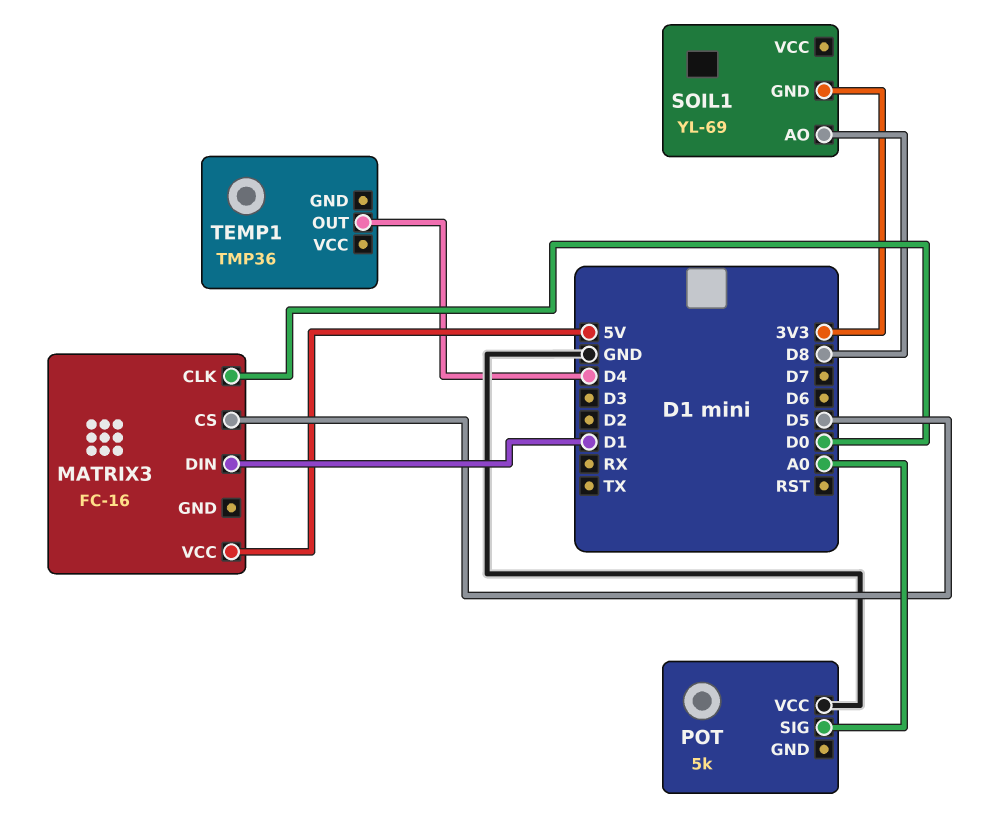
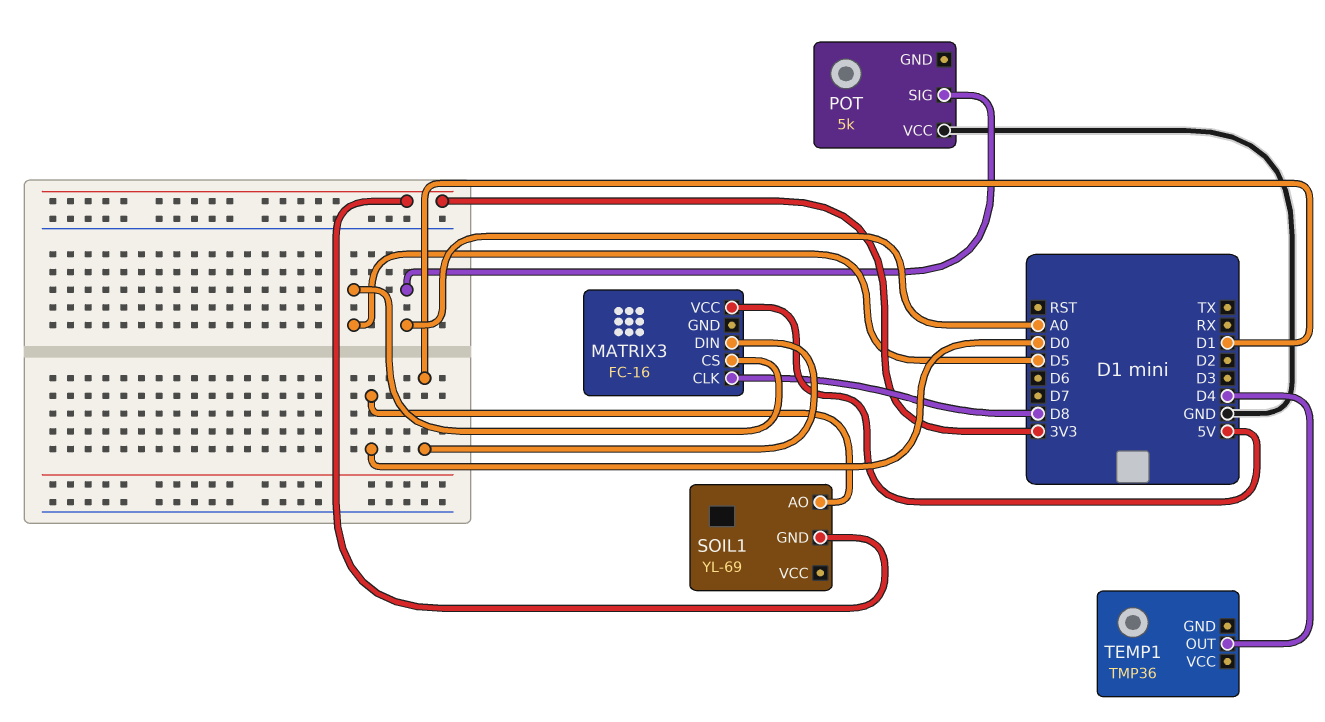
MATRIX3 pin CLK: D0 -> D8
SOIL1 pin AO: D8 -> D0

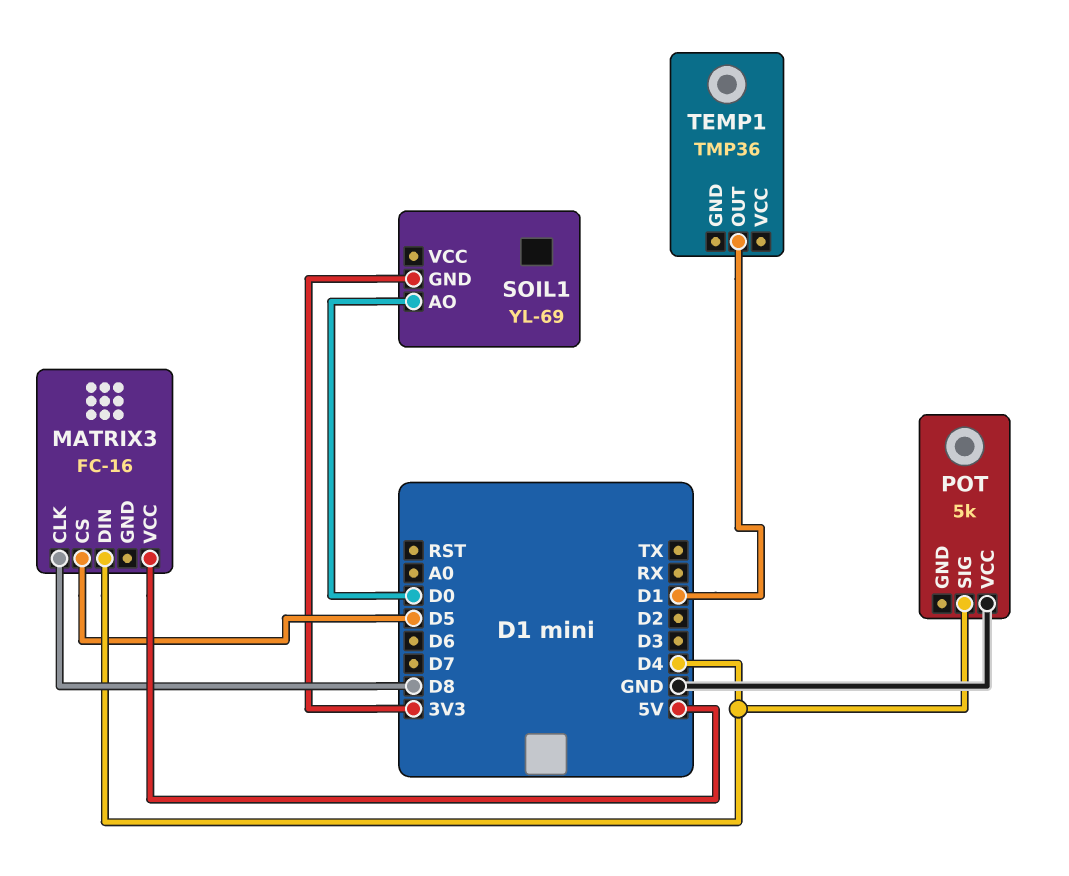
MATRIX3 pin DIN: D1 -> D4
POT pin SIG: A0 -> D4
TEMP1 pin OUT: D4 -> D1

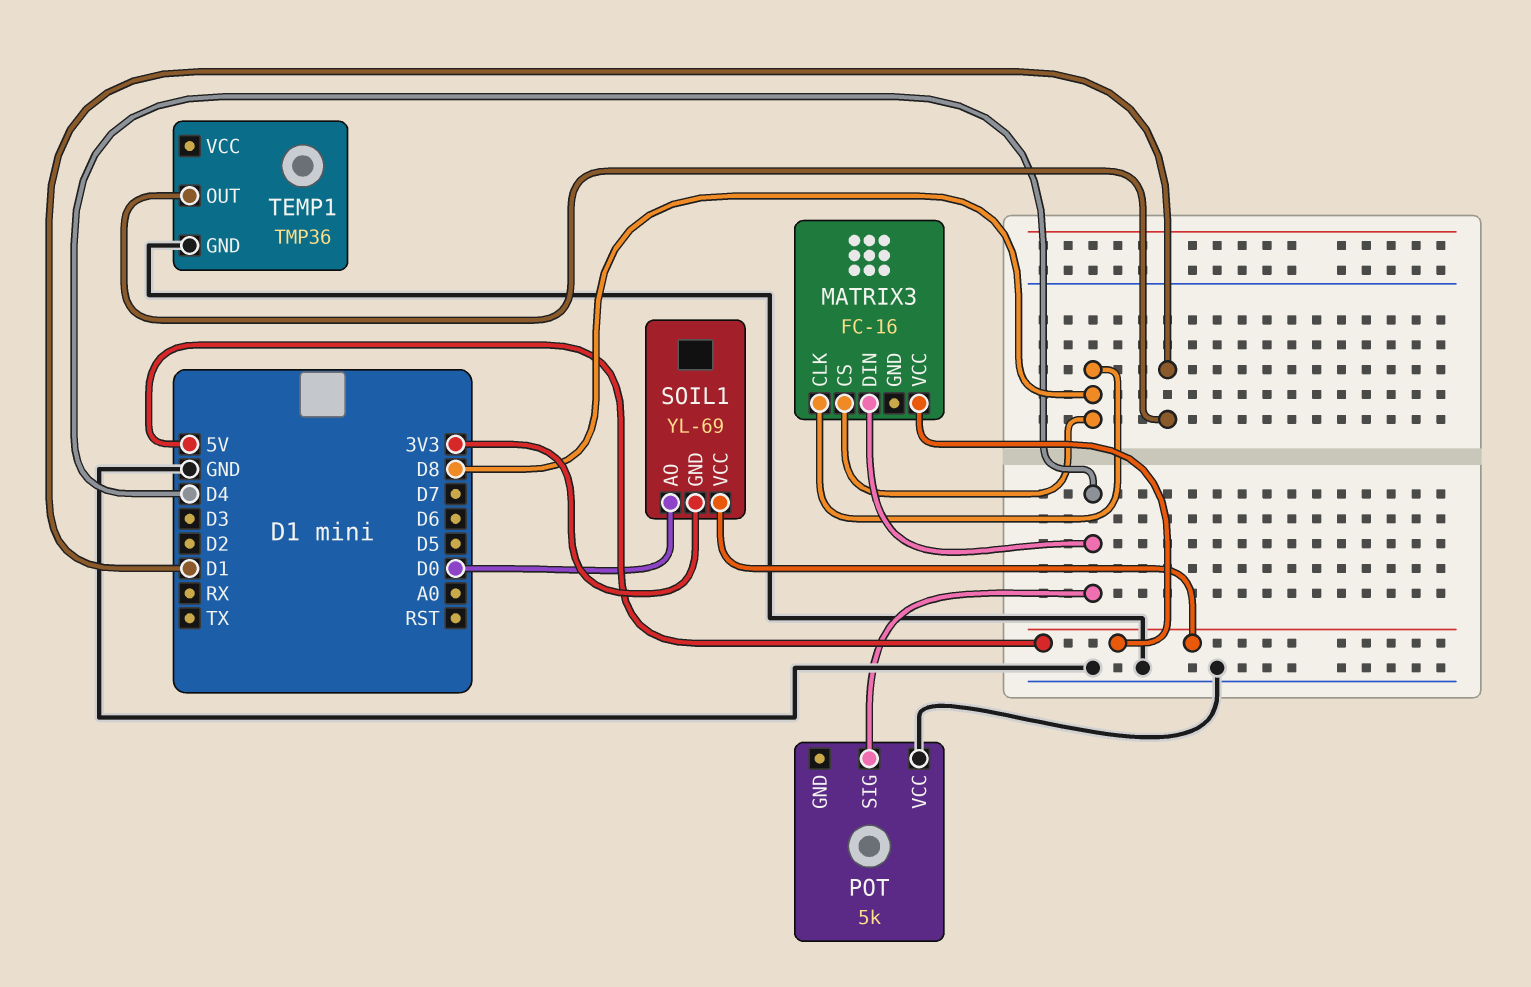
MATRIX3 pin CS: D5 -> D8
SOIL1 pin VCC: none -> 5V
TEMP1 pin GND: none -> GND

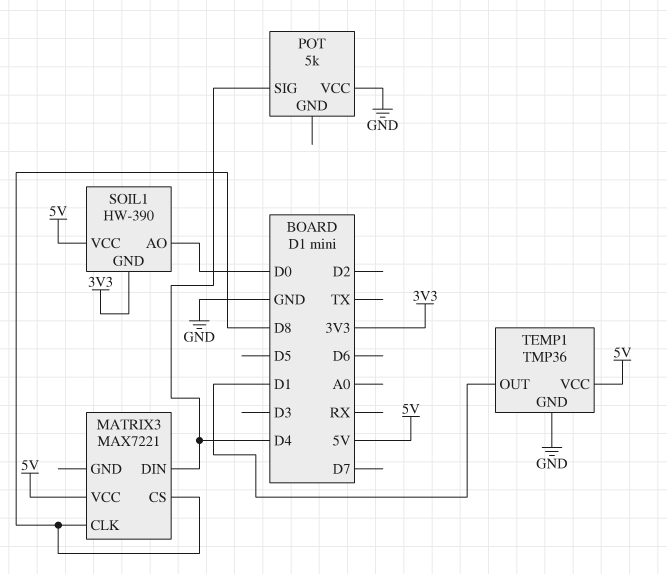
MATRIX3: FC-16 -> MAX7221
SOIL1: YL-69 -> HW-390
TEMP1 pin VCC: none -> 5V

